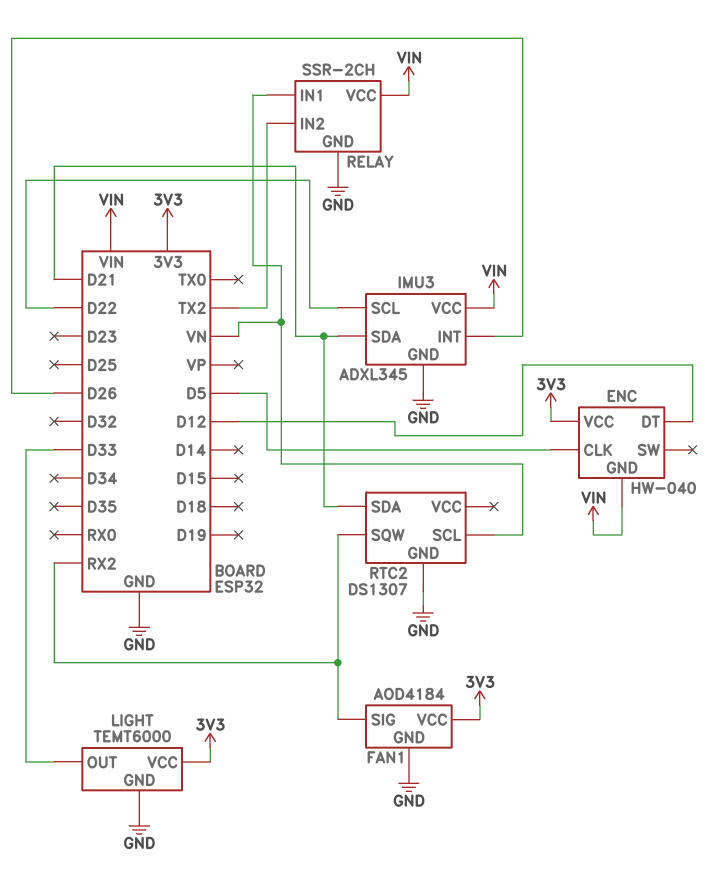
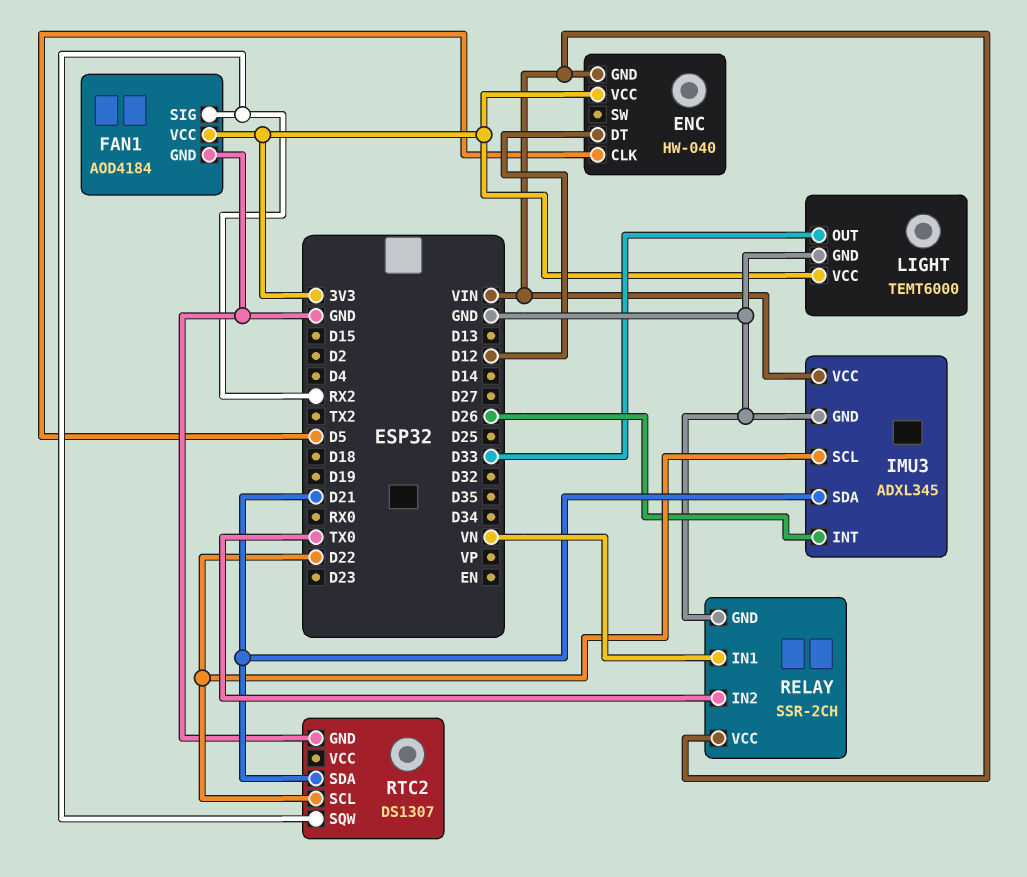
RELAY pin IN2: TX2 -> TX0
RTC2 pin SCL: VN -> D22

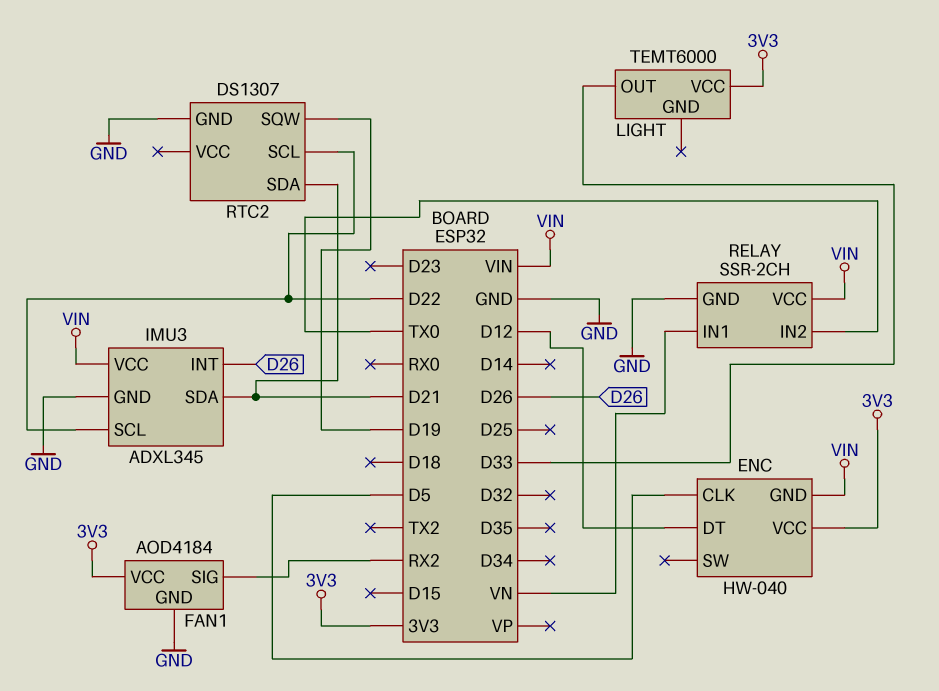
LIGHT pin GND: GND -> none
RTC2 pin SQW: RX2 -> D19

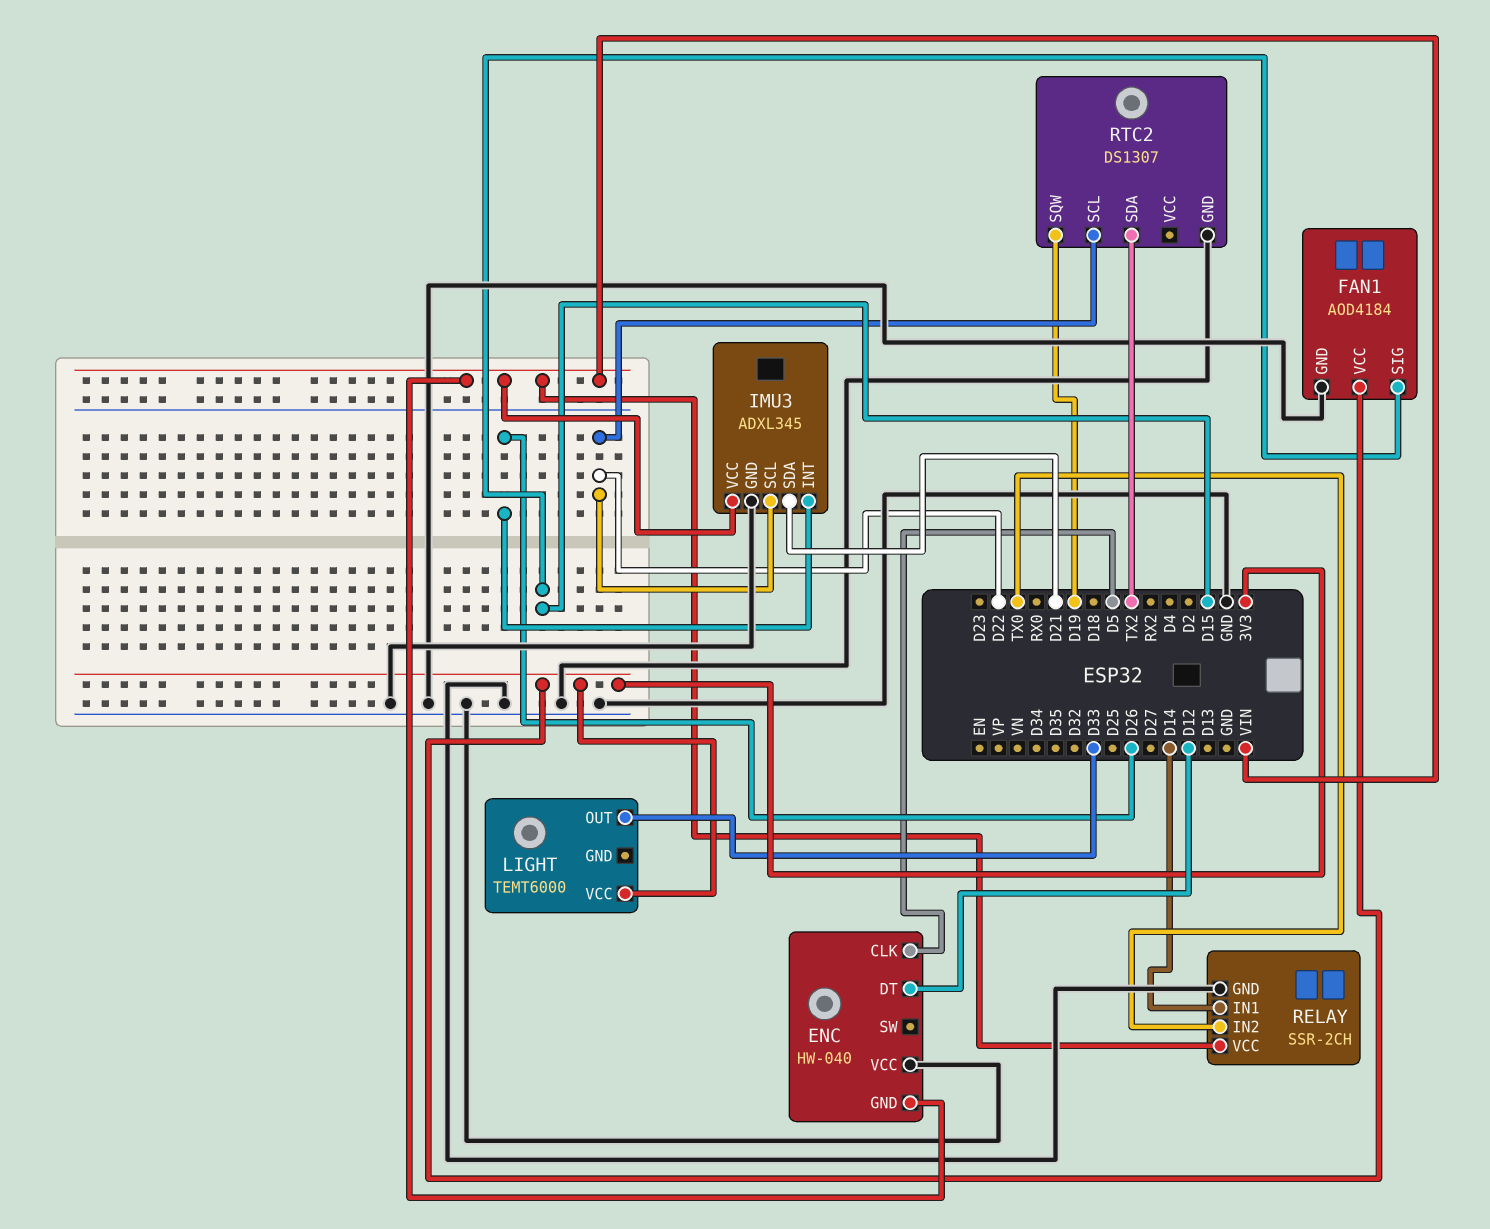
ENC pin VCC: 3V3 -> GND
FAN1 pin SIG: RX2 -> D15
RELAY pin IN1: VN -> D14
RTC2 pin SDA: D21 -> TX2

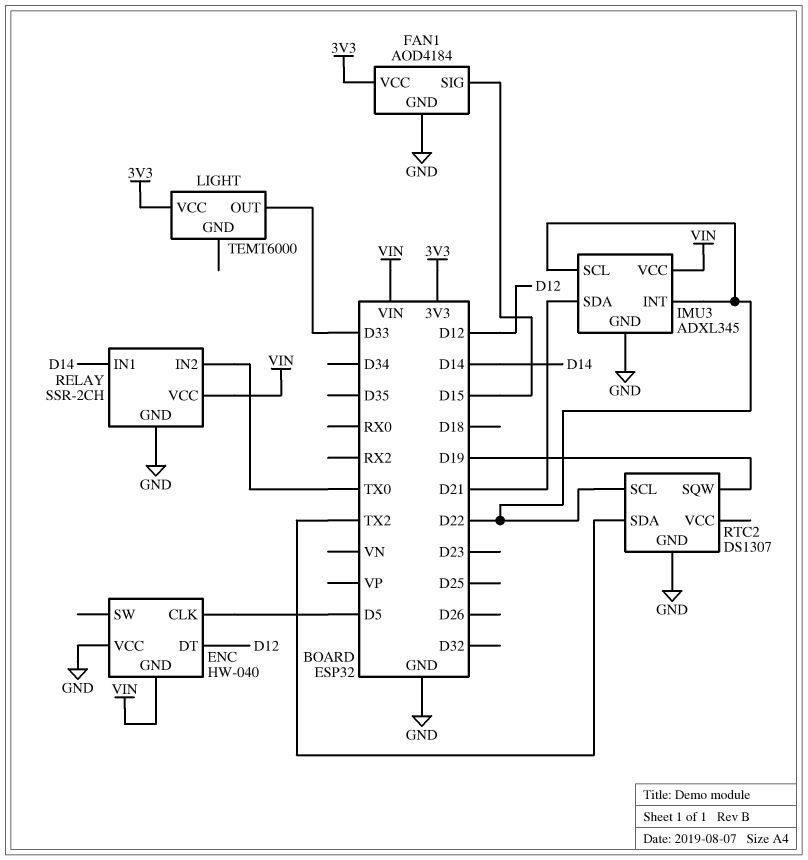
IMU3 pin INT: D26 -> D22

